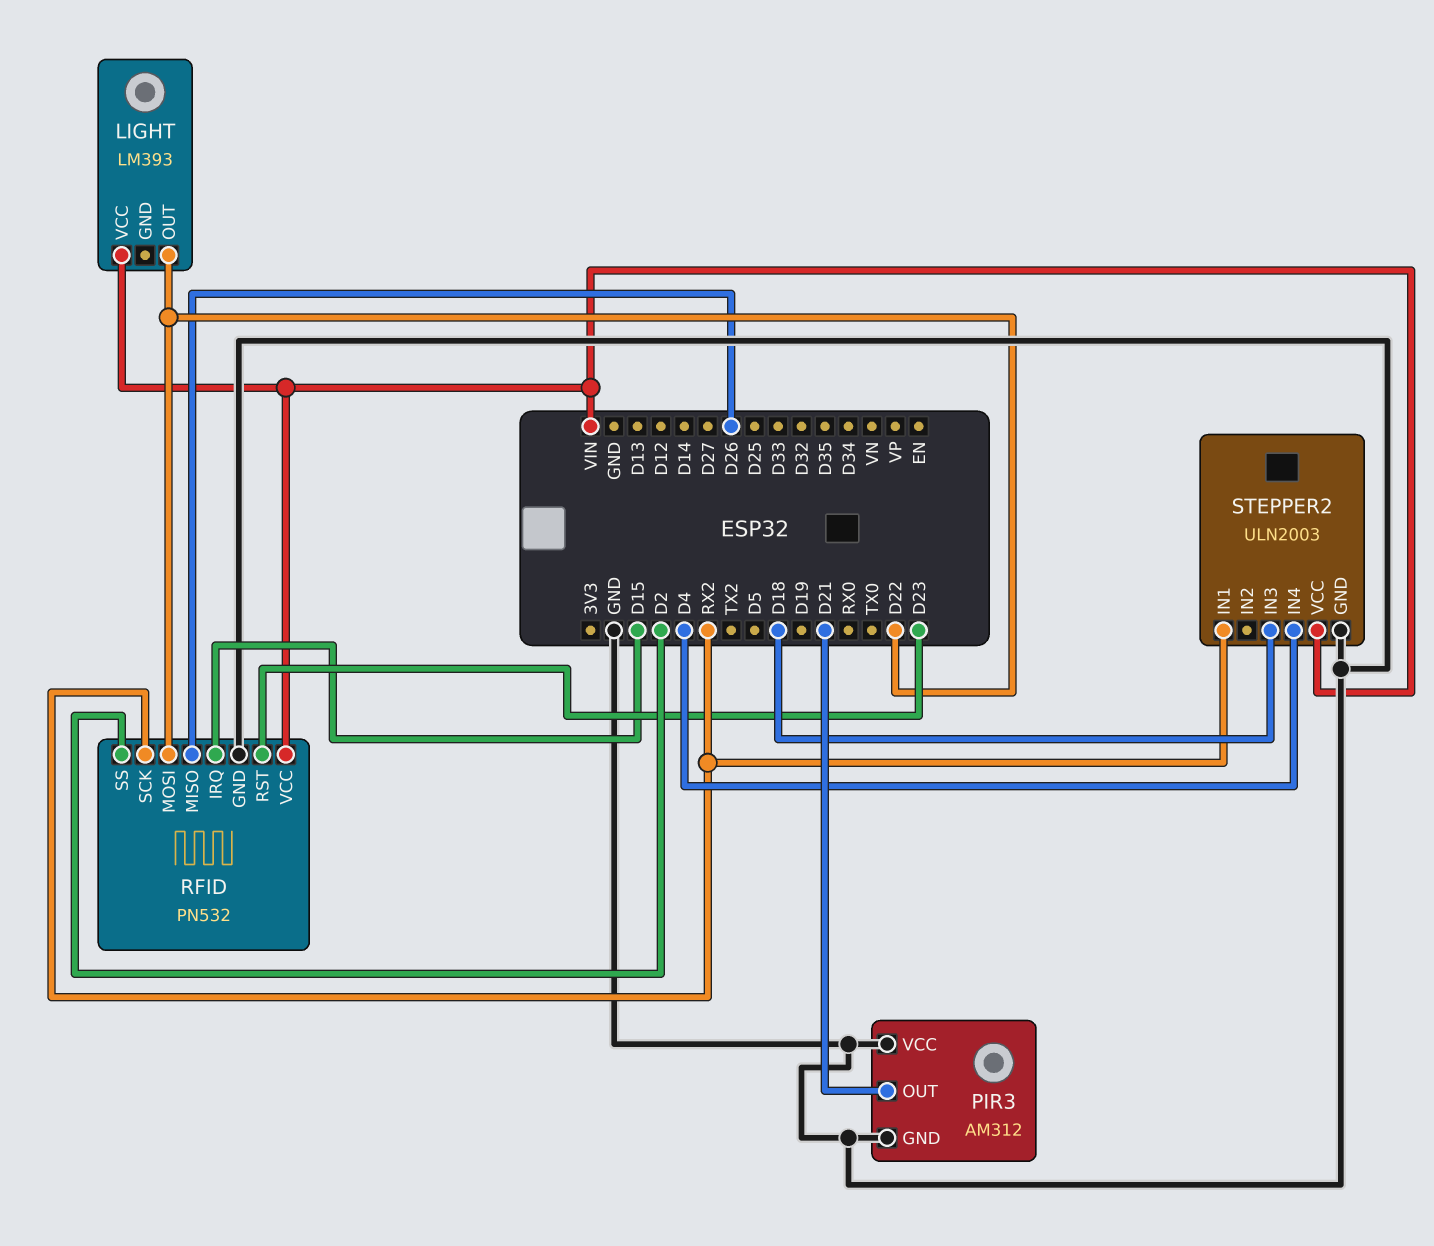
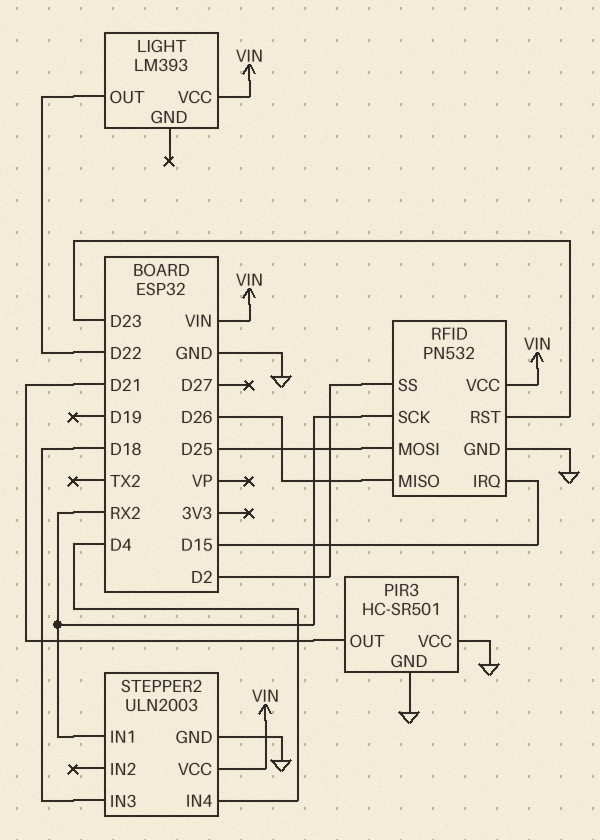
PIR3: AM312 -> HC-SR501
RFID pin MOSI: D22 -> D25

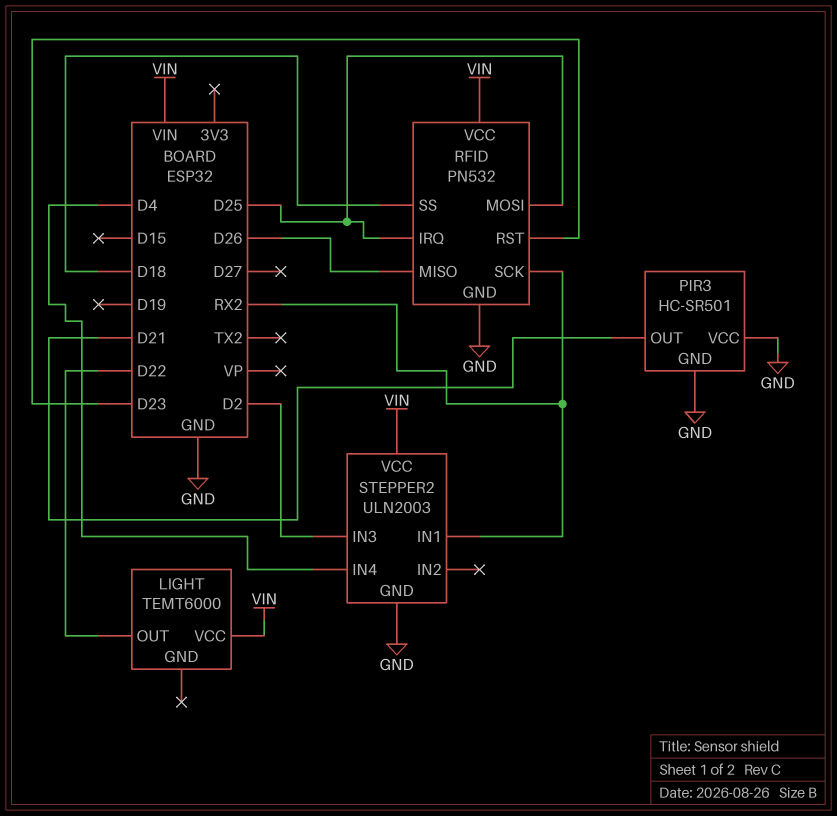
LIGHT: LM393 -> TEMT6000
RFID pin IRQ: D15 -> D25
RFID pin SS: D2 -> D18
STEPPER2 pin IN3: D18 -> D2

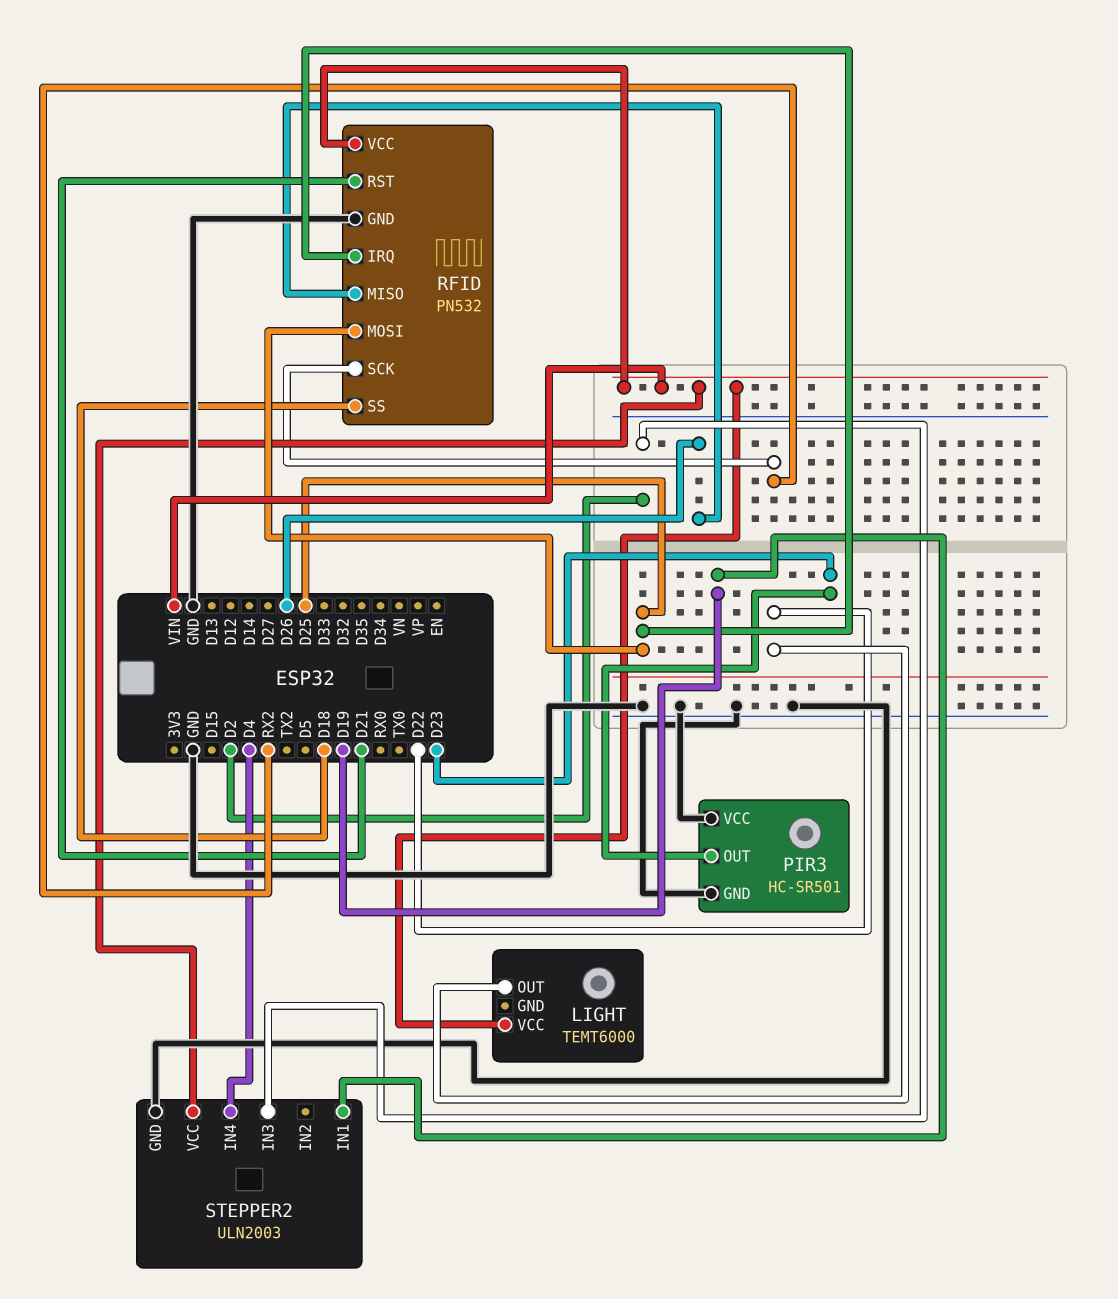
PIR3 pin OUT: D21 -> D23
RFID pin RST: D23 -> D21
STEPPER2 pin IN1: RX2 -> D19

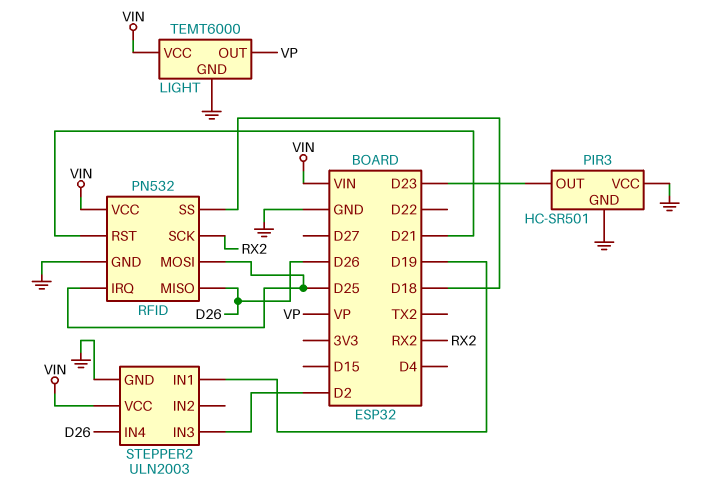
LIGHT pin GND: none -> GND
LIGHT pin OUT: D22 -> VP
STEPPER2 pin IN4: D4 -> D26

